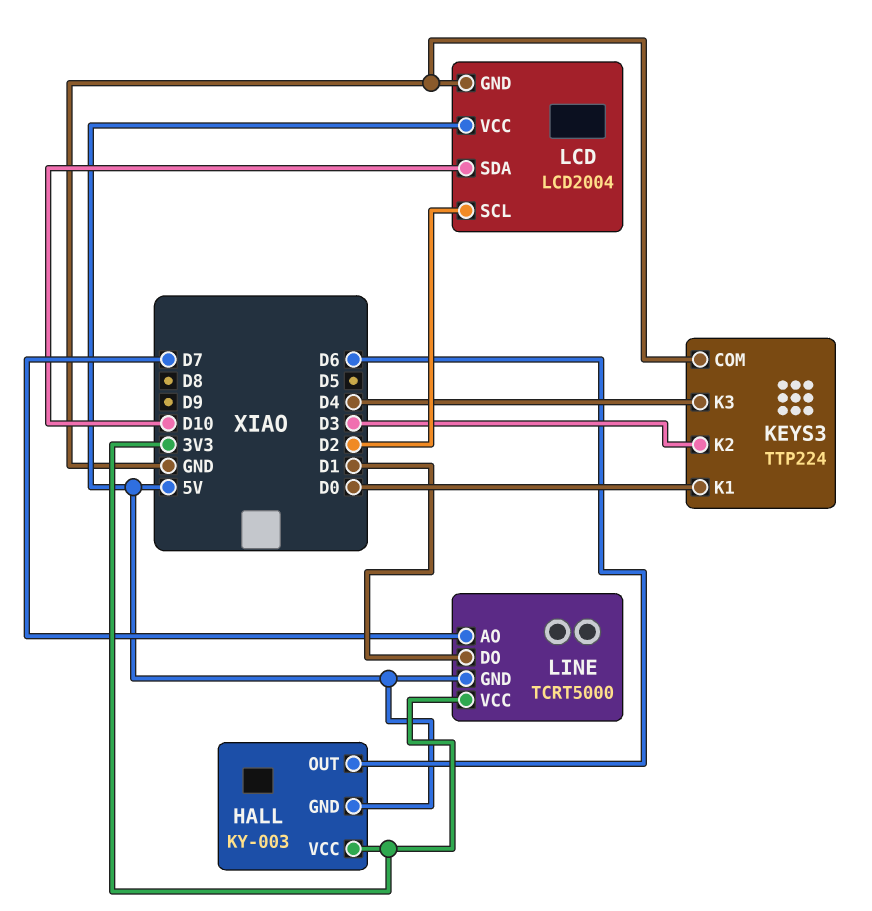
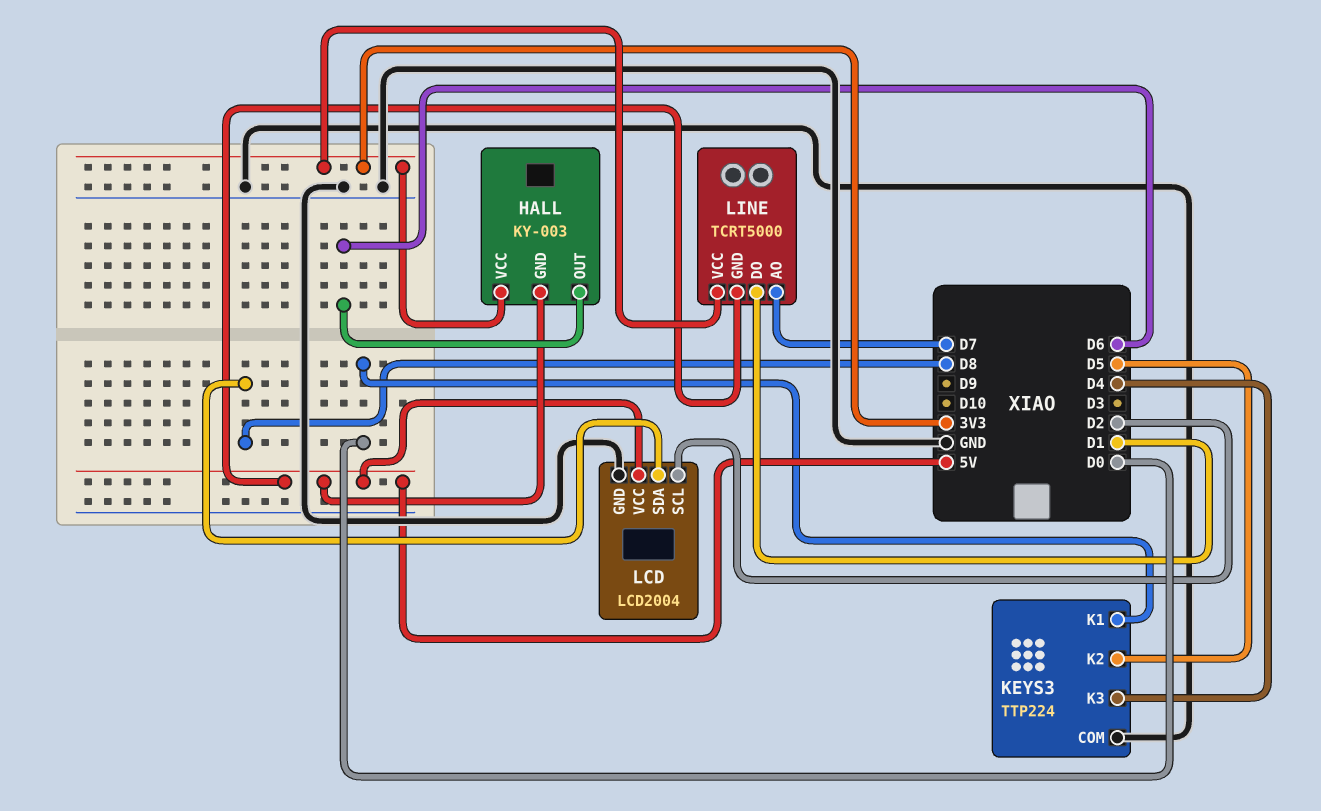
KEYS3 pin K2: D3 -> D5
LCD pin SDA: D10 -> D8

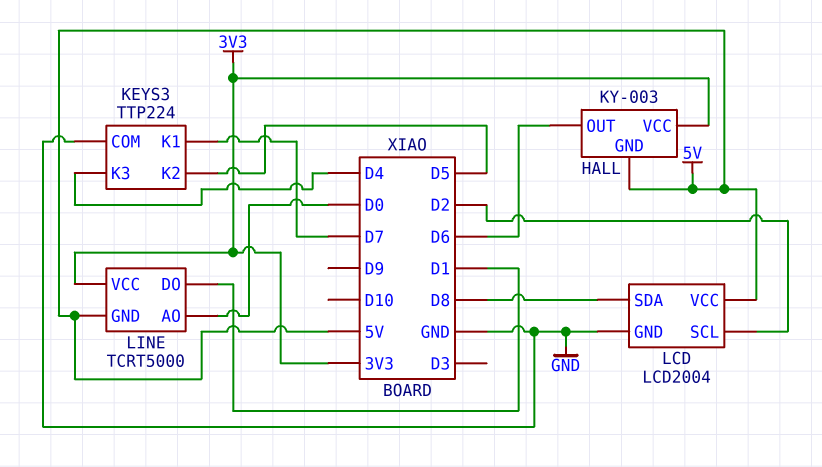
KEYS3 pin K1: D0 -> D7
LINE pin AO: D7 -> D0

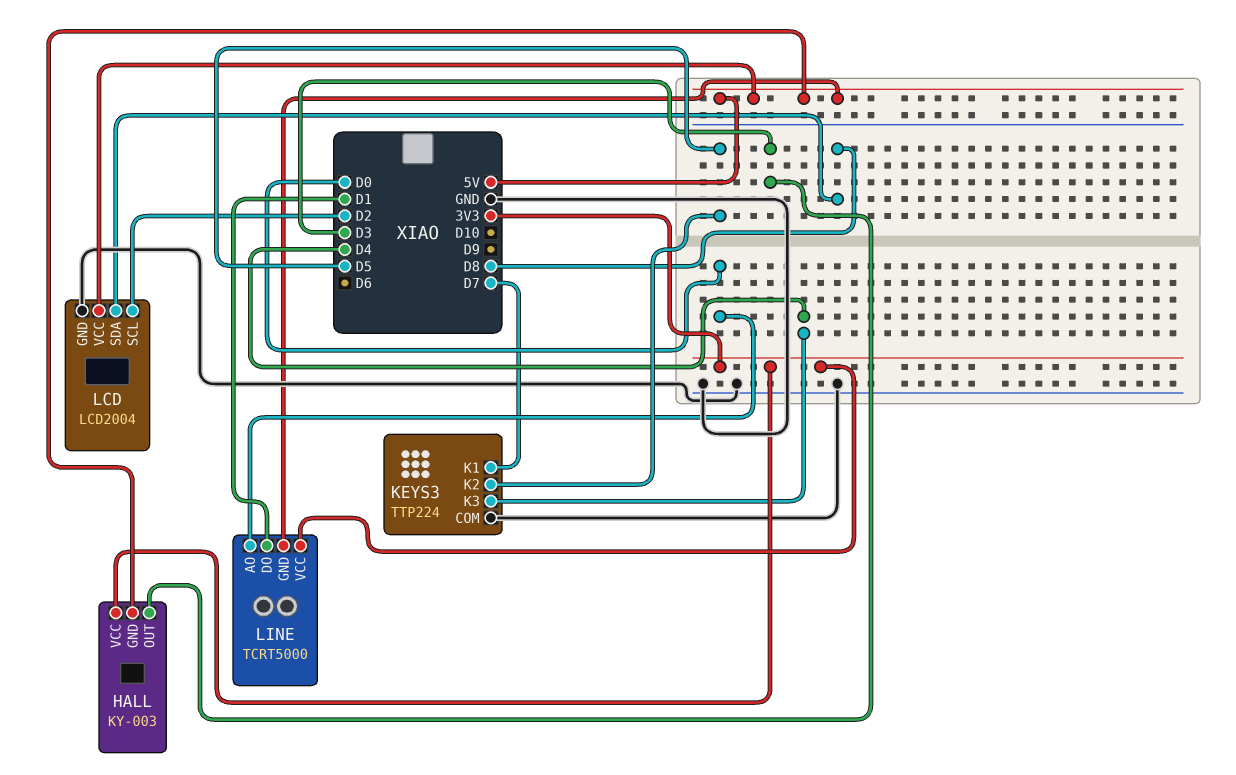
HALL pin OUT: D6 -> D3

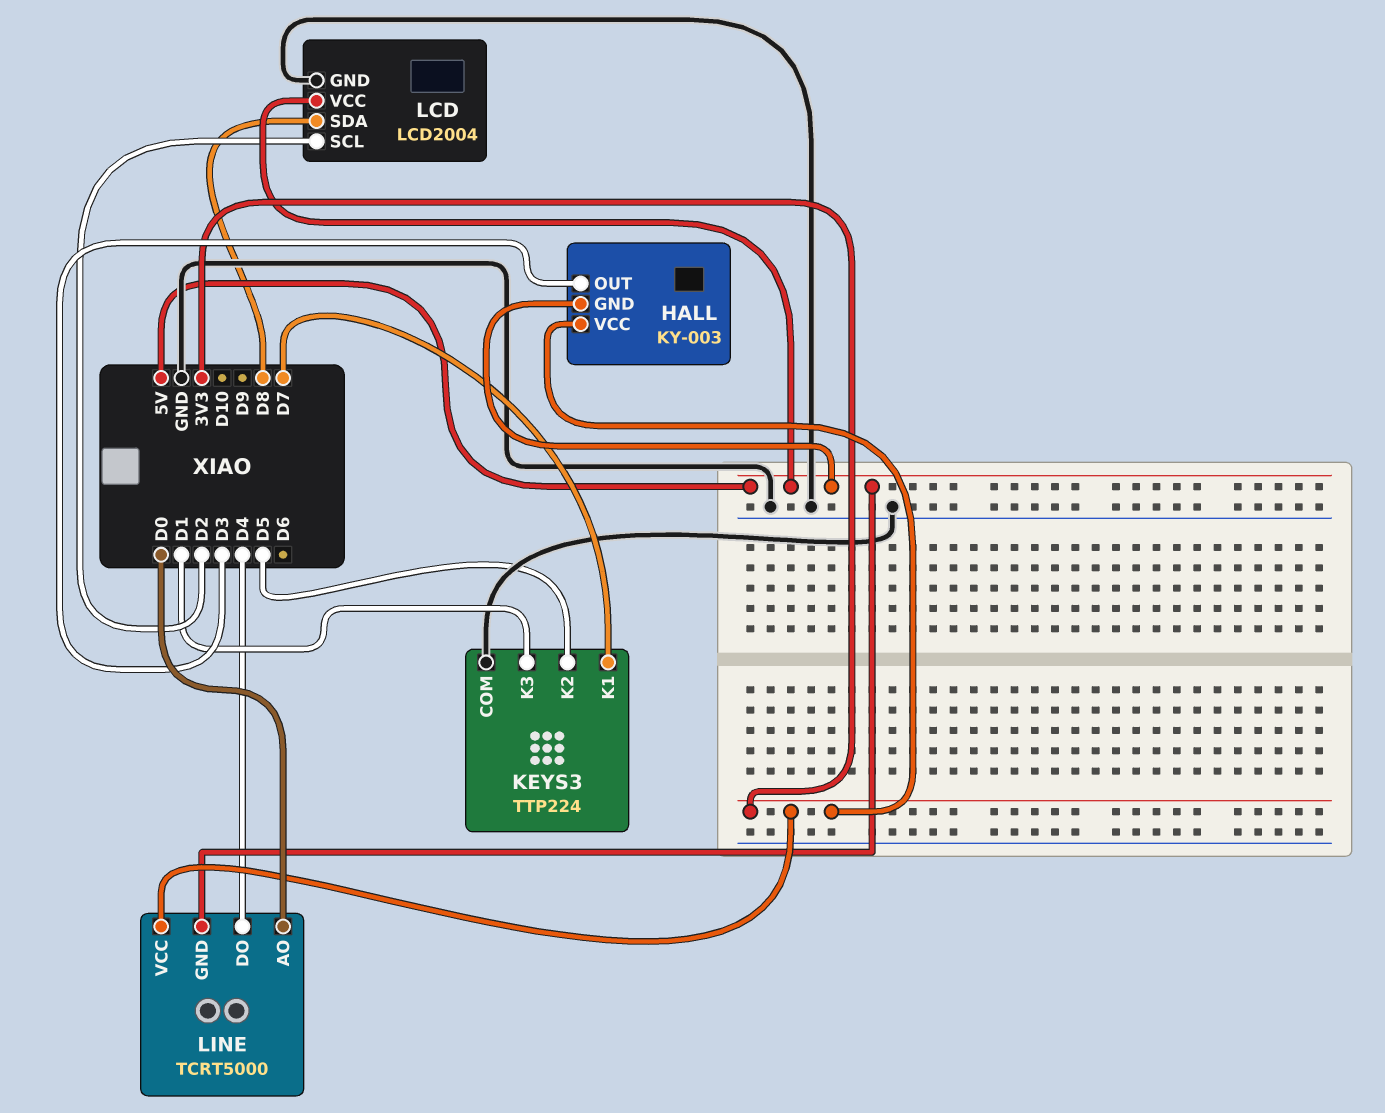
KEYS3 pin K3: D4 -> D1
LINE pin DO: D1 -> D4

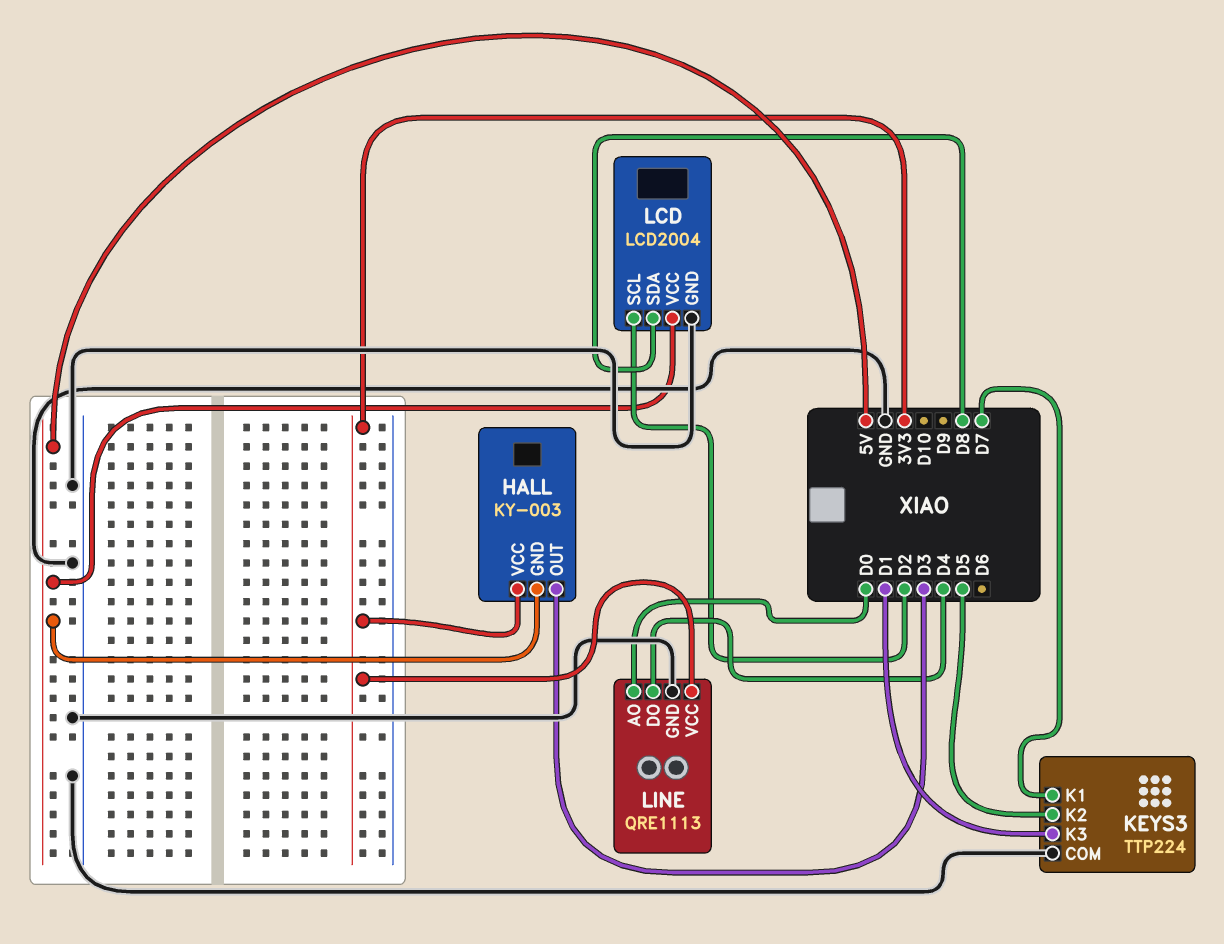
LINE: TCRT5000 -> QRE1113
LINE pin GND: 5V -> GND

